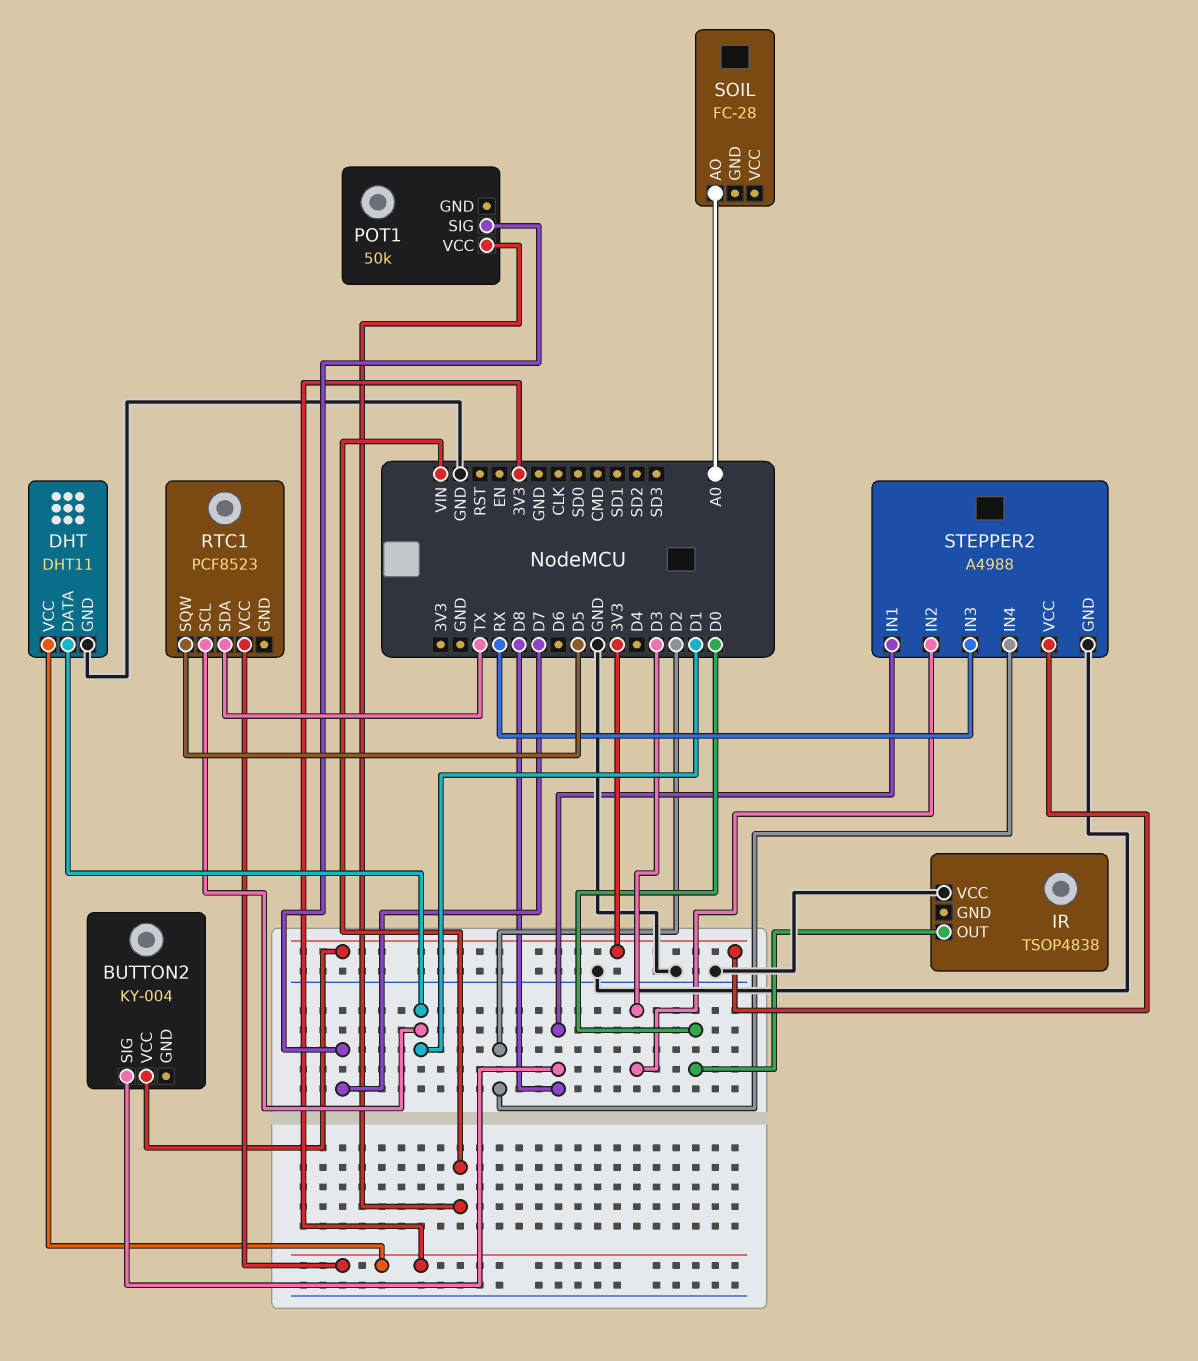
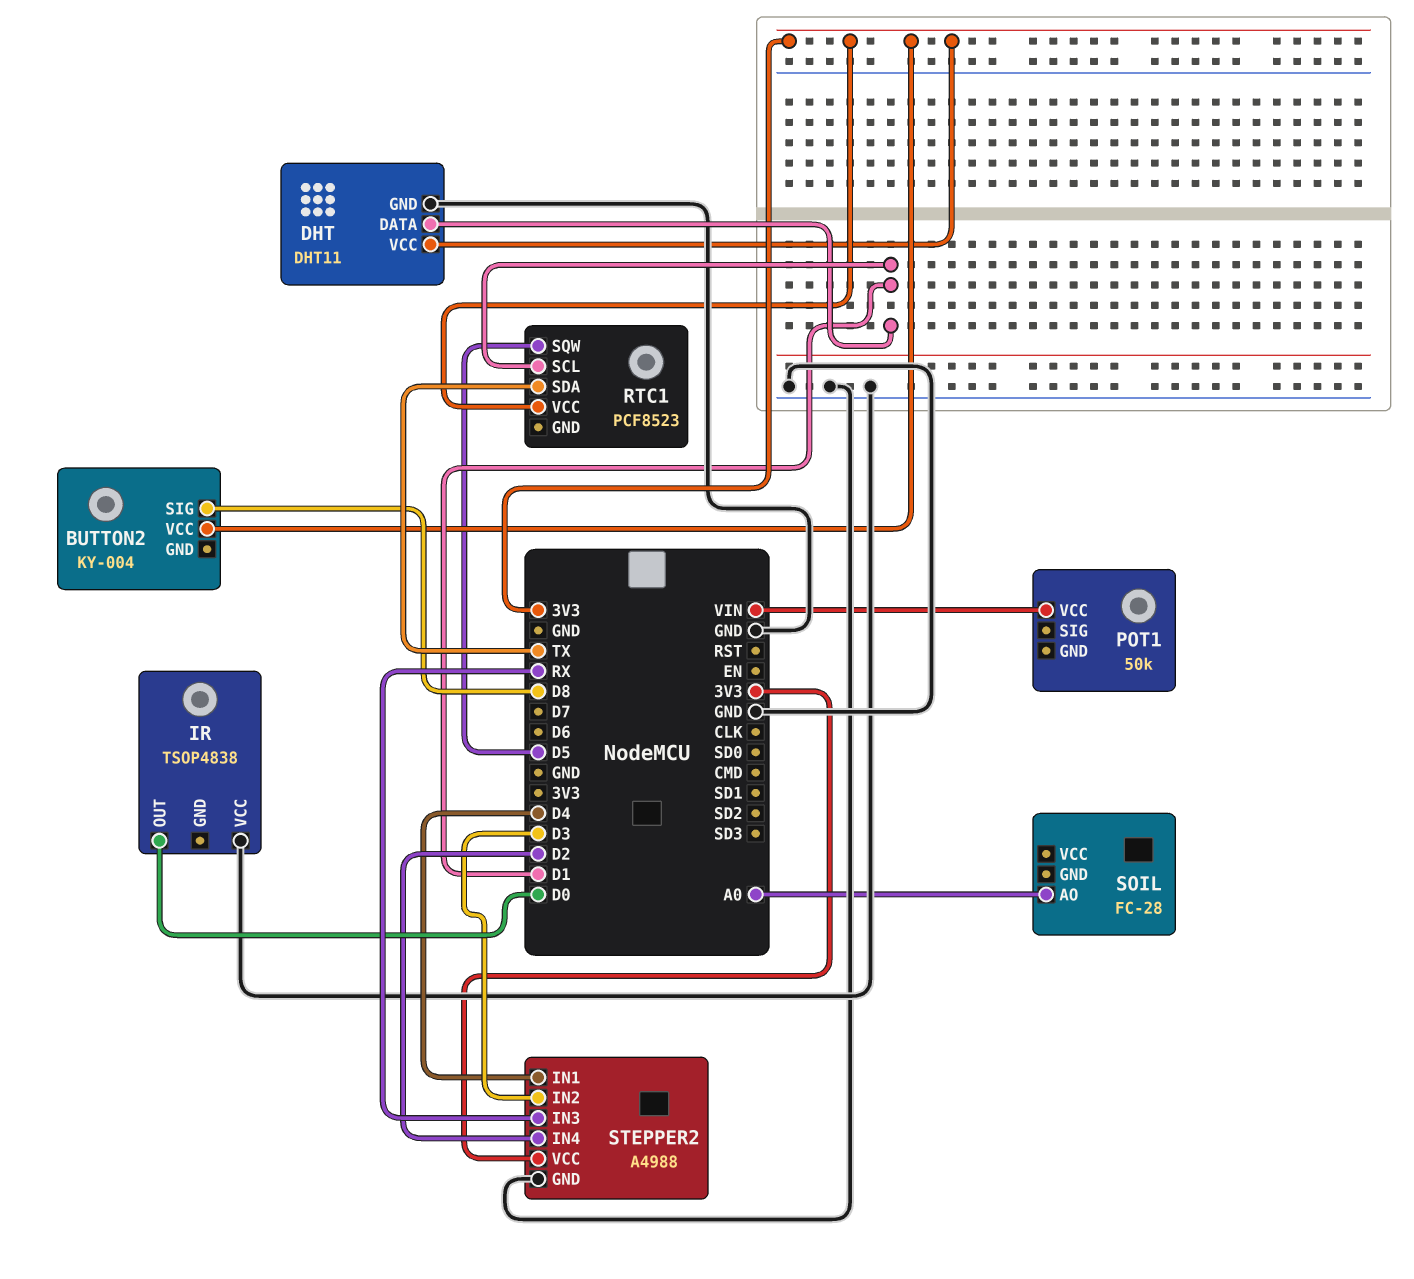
POT1 pin SIG: D7 -> none
STEPPER2 pin IN1: D8 -> D4

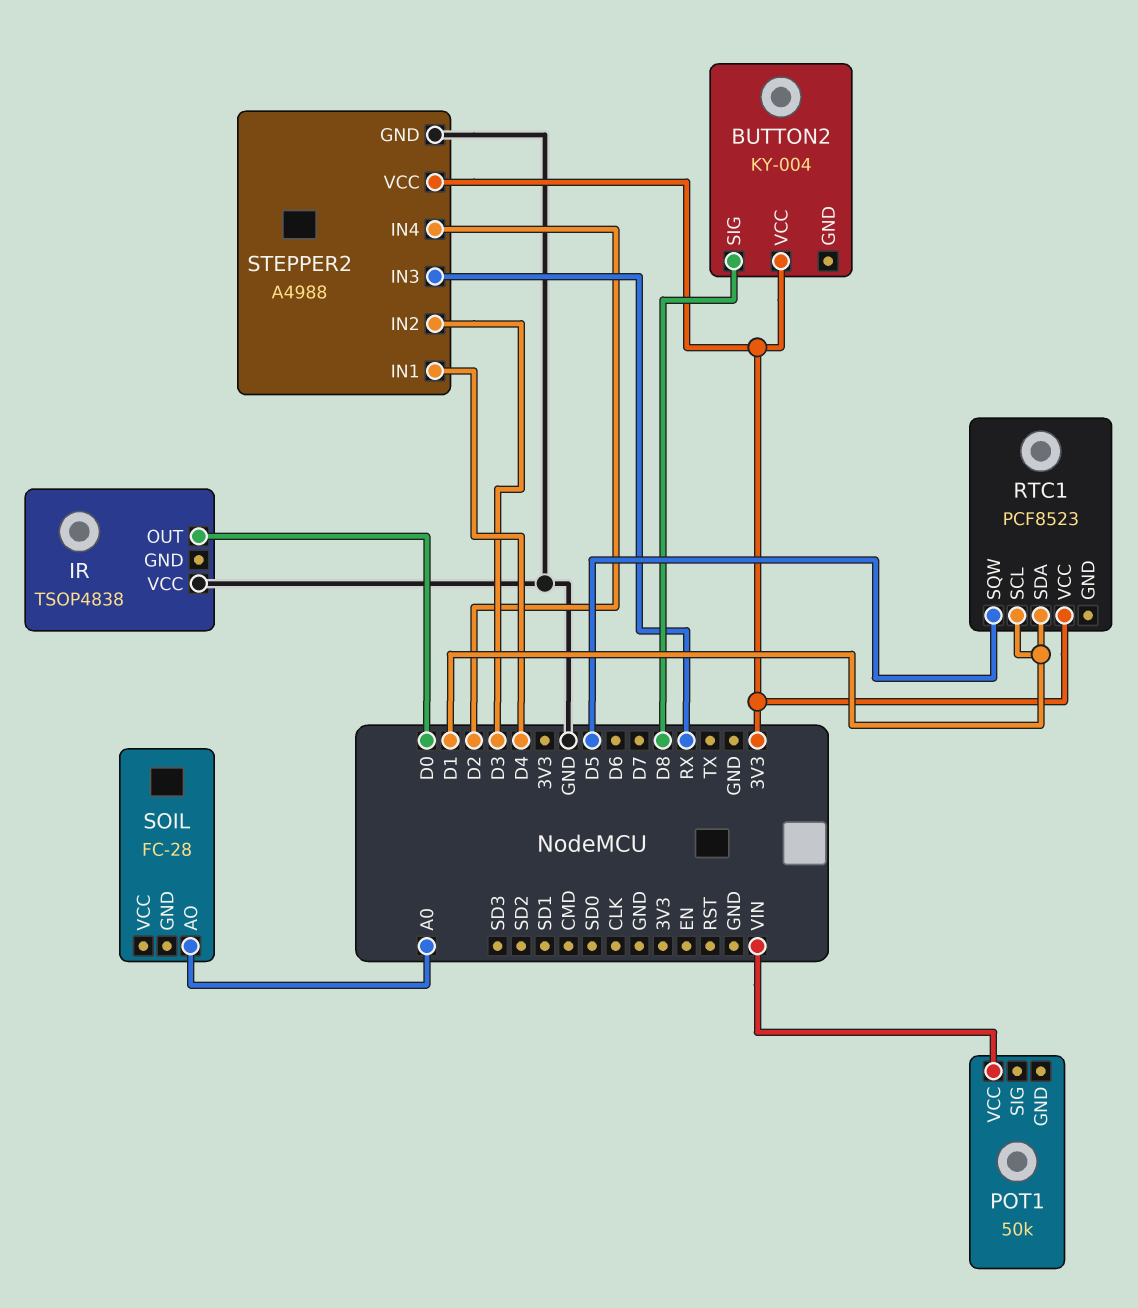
DHT: DHT11 -> none
DHT pin DATA: D1 -> none
DHT pin GND: GND -> none
DHT pin VCC: 3V3 -> none
RTC1 pin SDA: TX -> D1

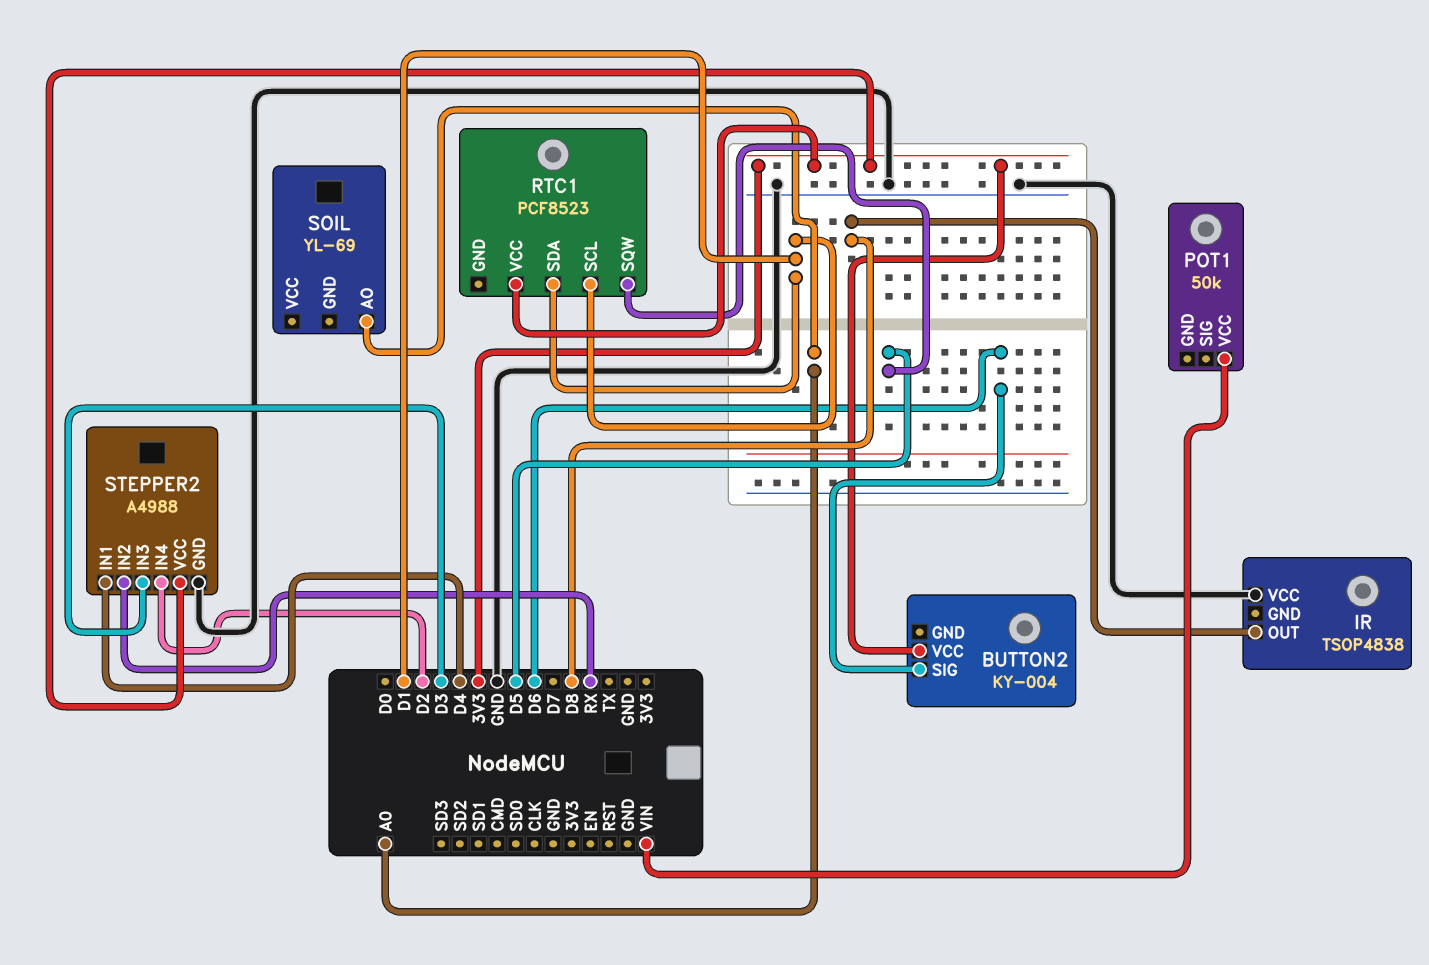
BUTTON2 pin SIG: D8 -> D6
IR pin OUT: D0 -> D8
SOIL: FC-28 -> YL-69
STEPPER2 pin IN2: D3 -> RX
STEPPER2 pin IN3: RX -> D3

